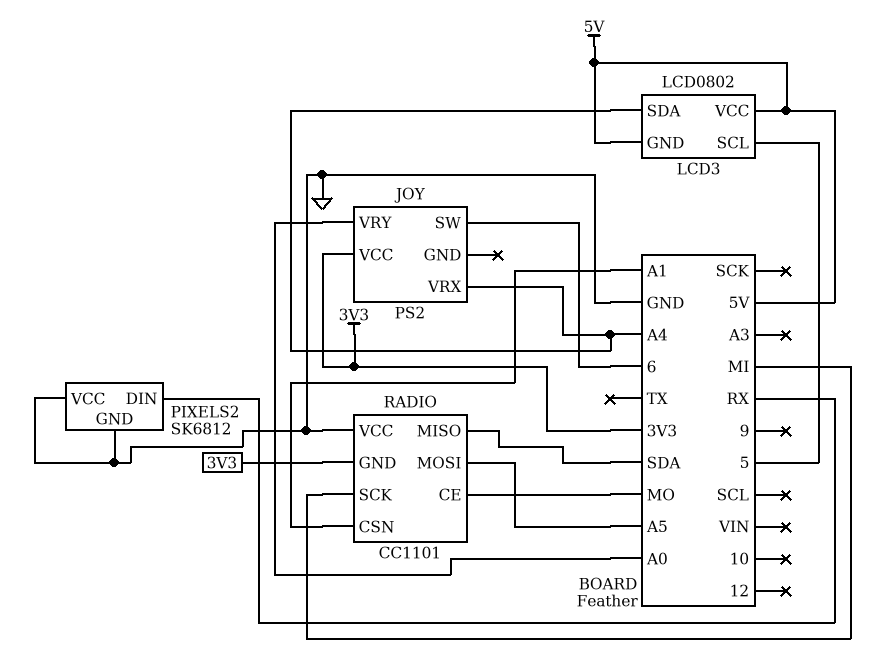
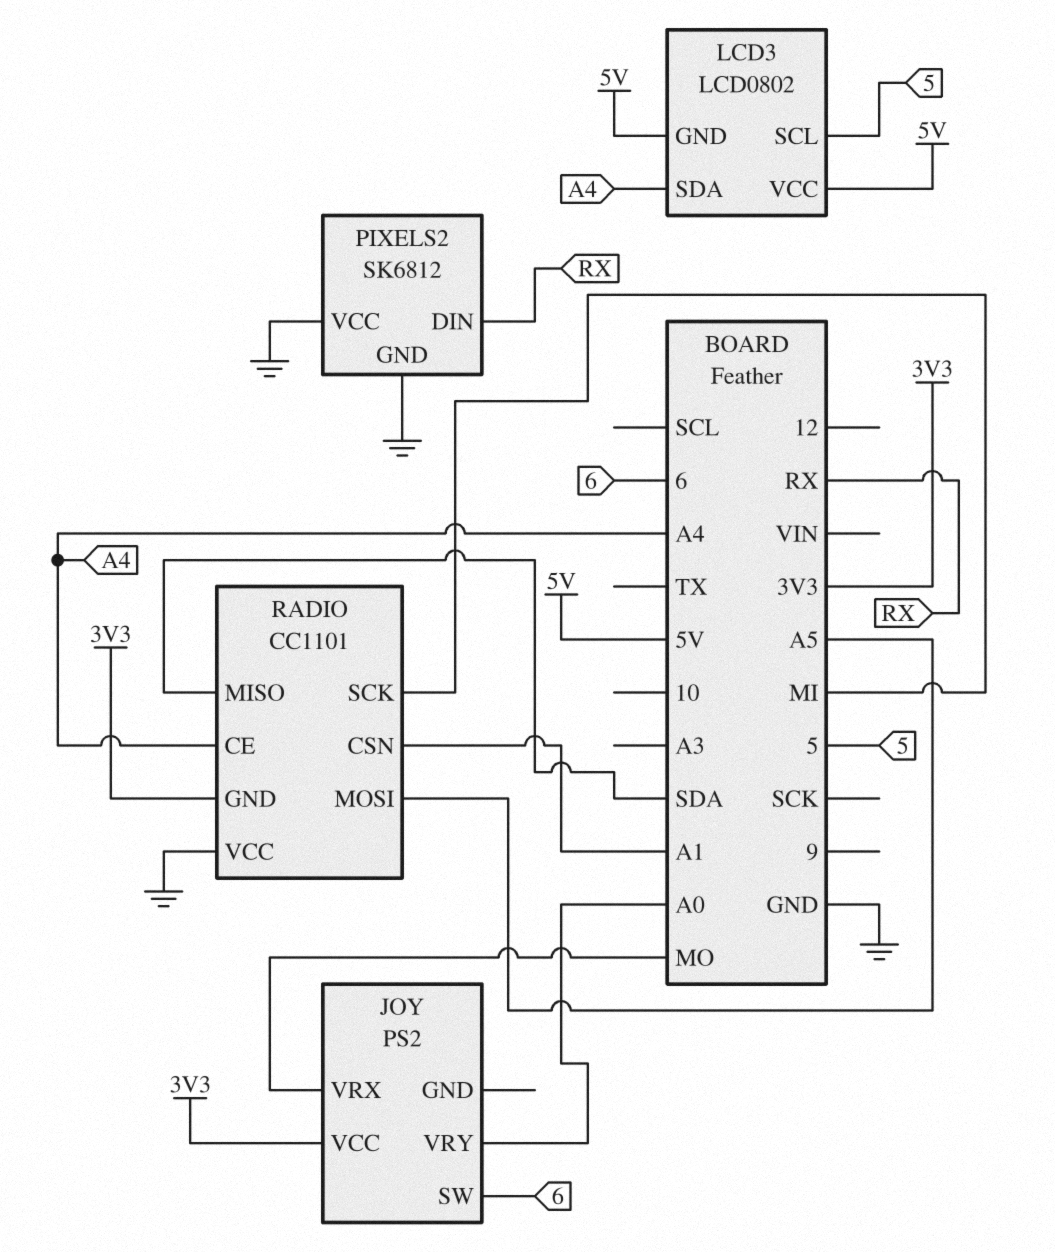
JOY pin VRX: A4 -> MO
RADIO pin CE: MO -> A4

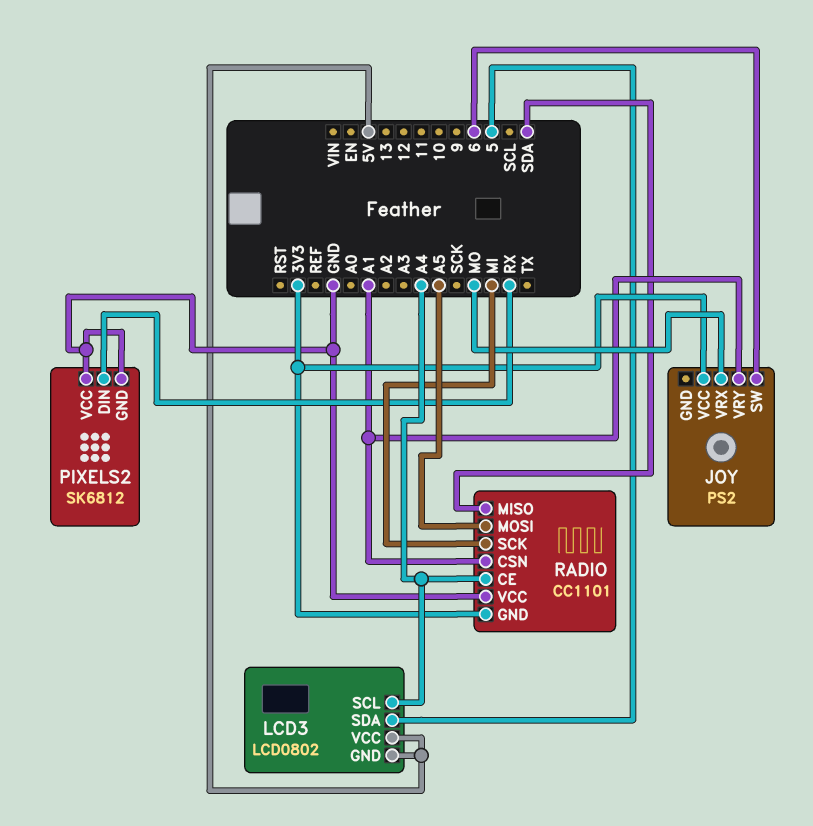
JOY pin VRY: A0 -> A1
LCD3 pin SCL: 5 -> A4
LCD3 pin SDA: A4 -> 5

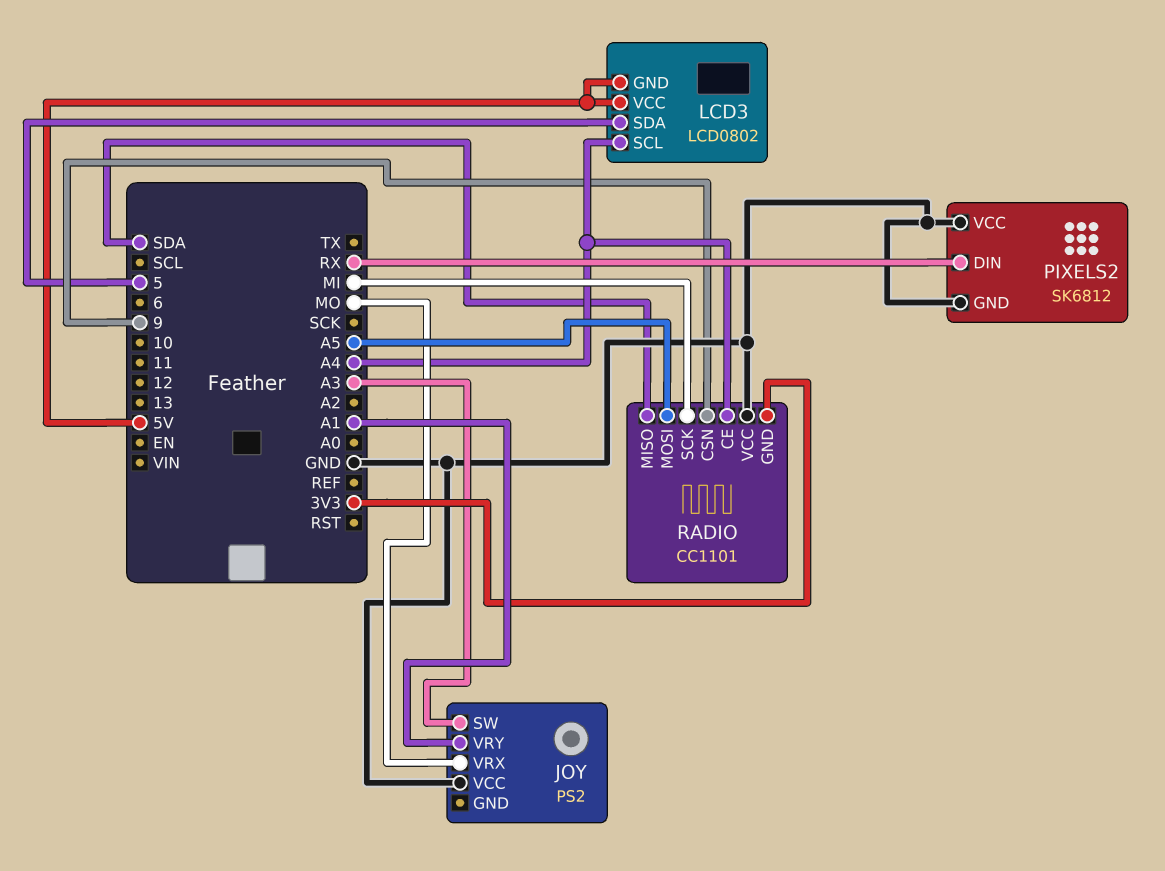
JOY pin SW: 6 -> A3
JOY pin VCC: 3V3 -> GND
RADIO pin CSN: A1 -> 9

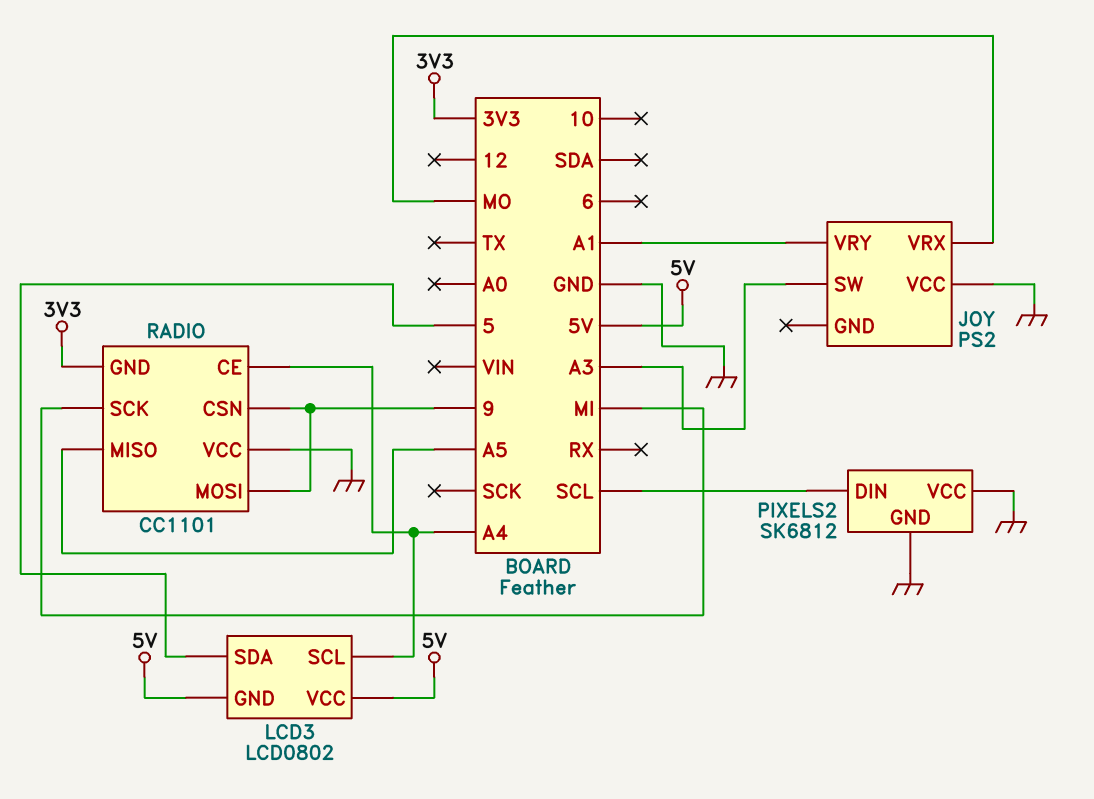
PIXELS2 pin DIN: RX -> SCL
RADIO pin MISO: SDA -> A5
RADIO pin MOSI: A5 -> 9

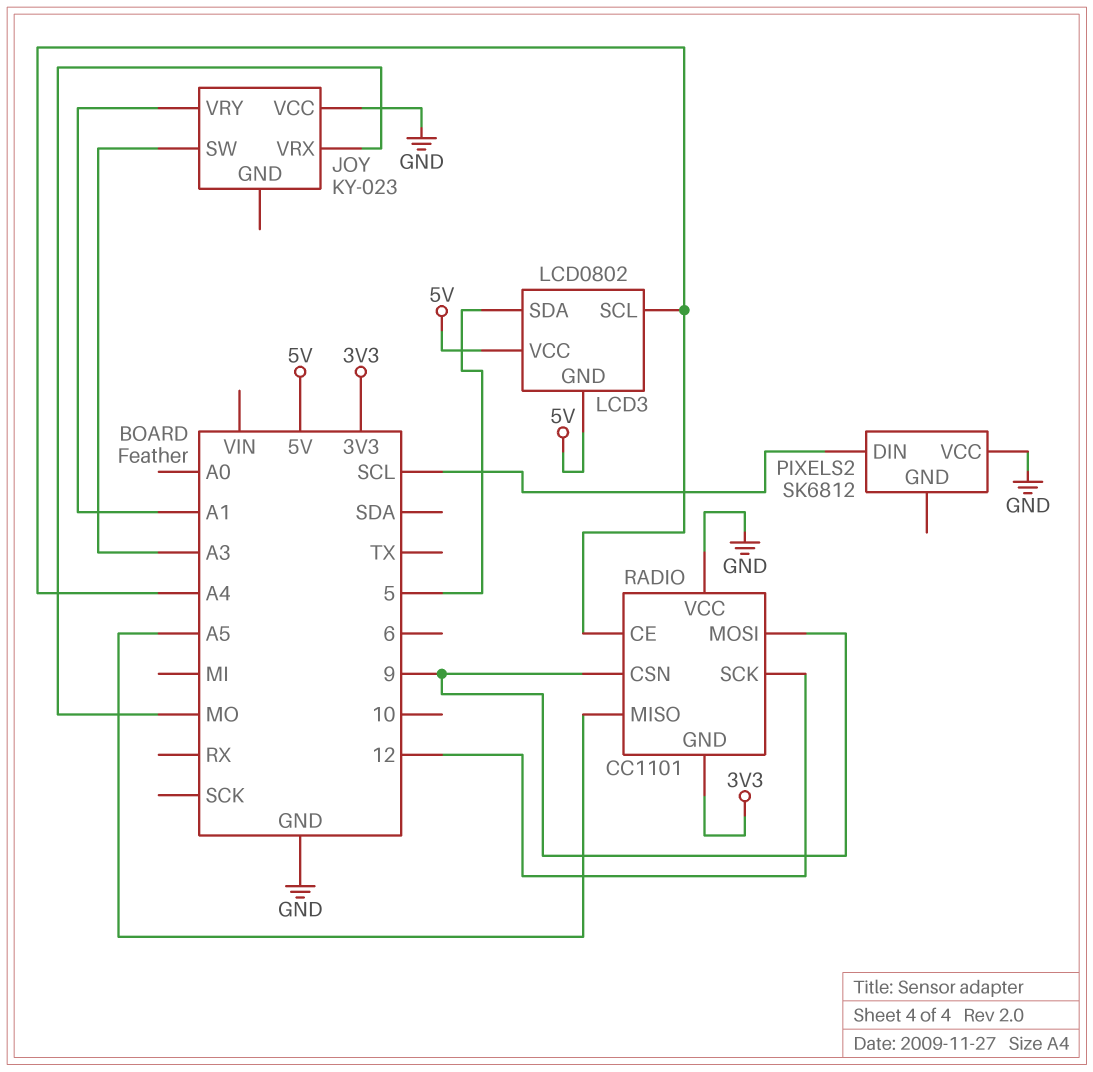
JOY: PS2 -> KY-023
PIXELS2 pin GND: GND -> none
RADIO pin SCK: MI -> 12

